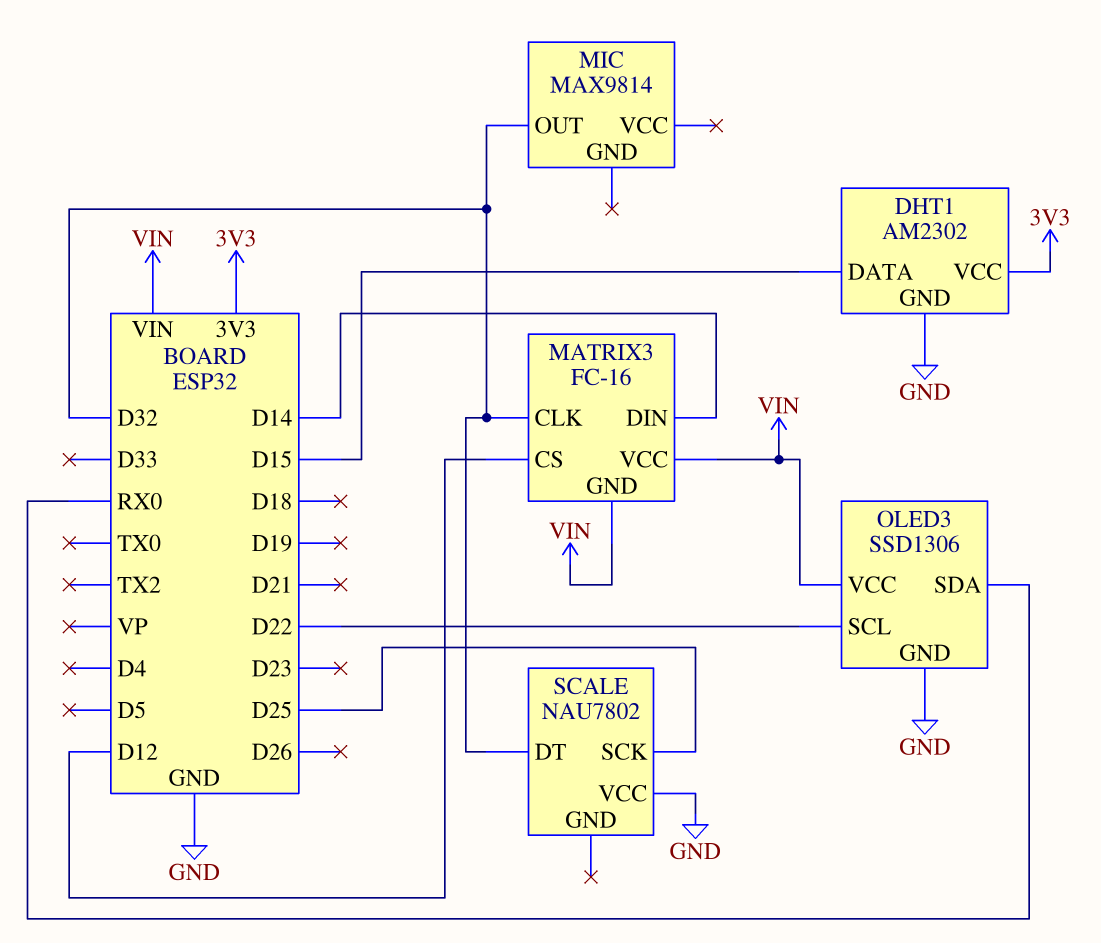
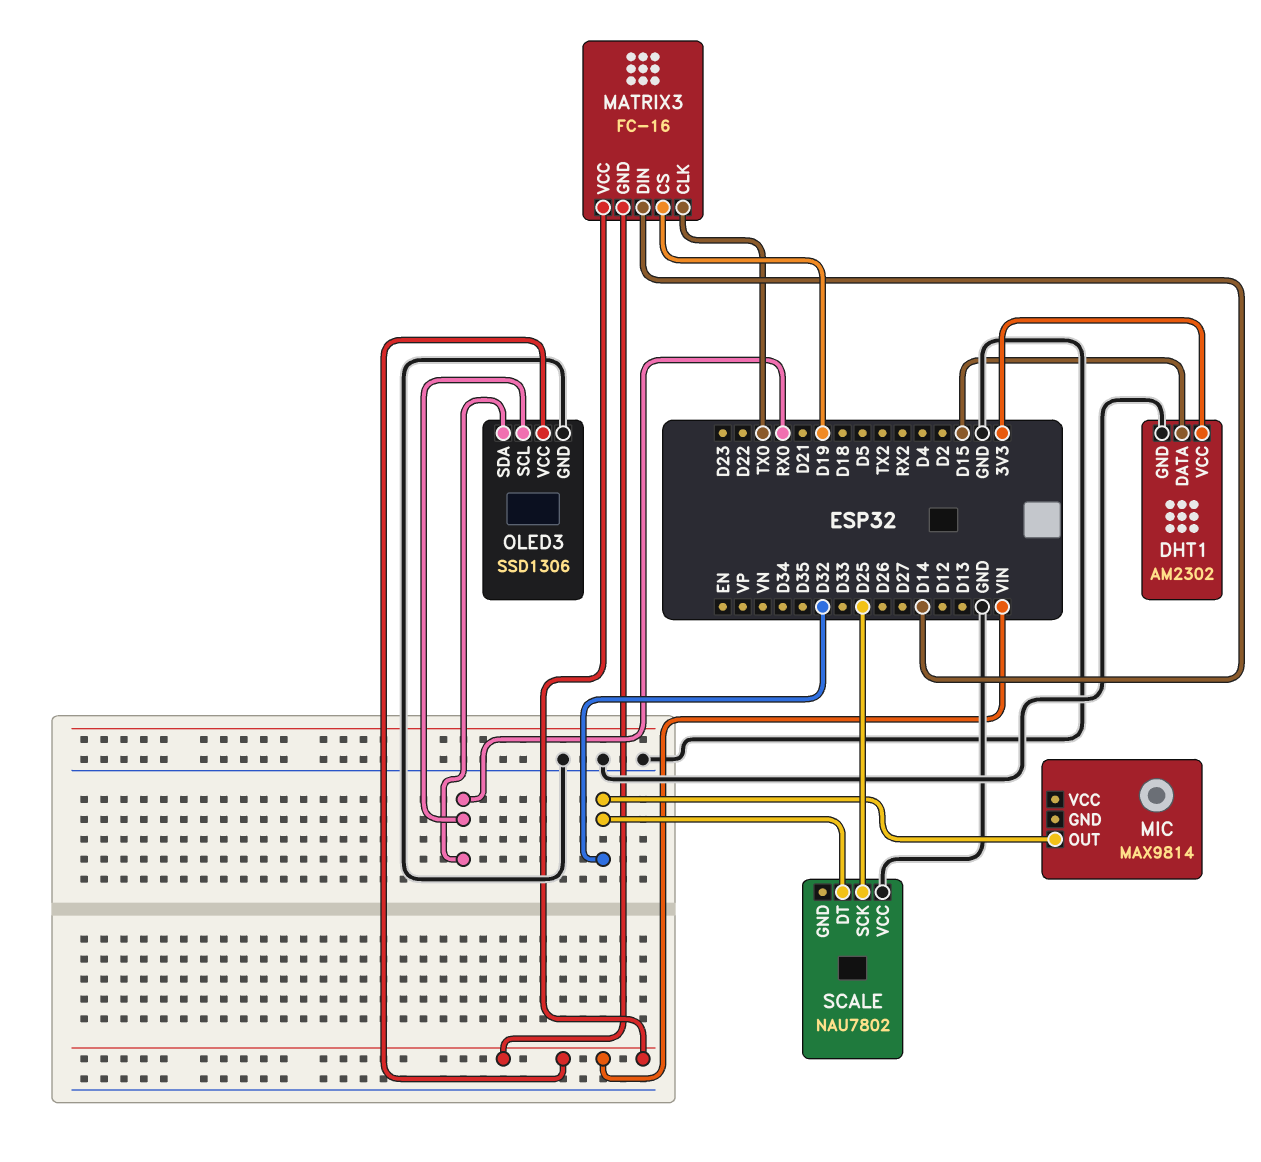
MATRIX3 pin CLK: D32 -> TX0
MATRIX3 pin CS: D12 -> D19
OLED3 pin SCL: D22 -> RX0

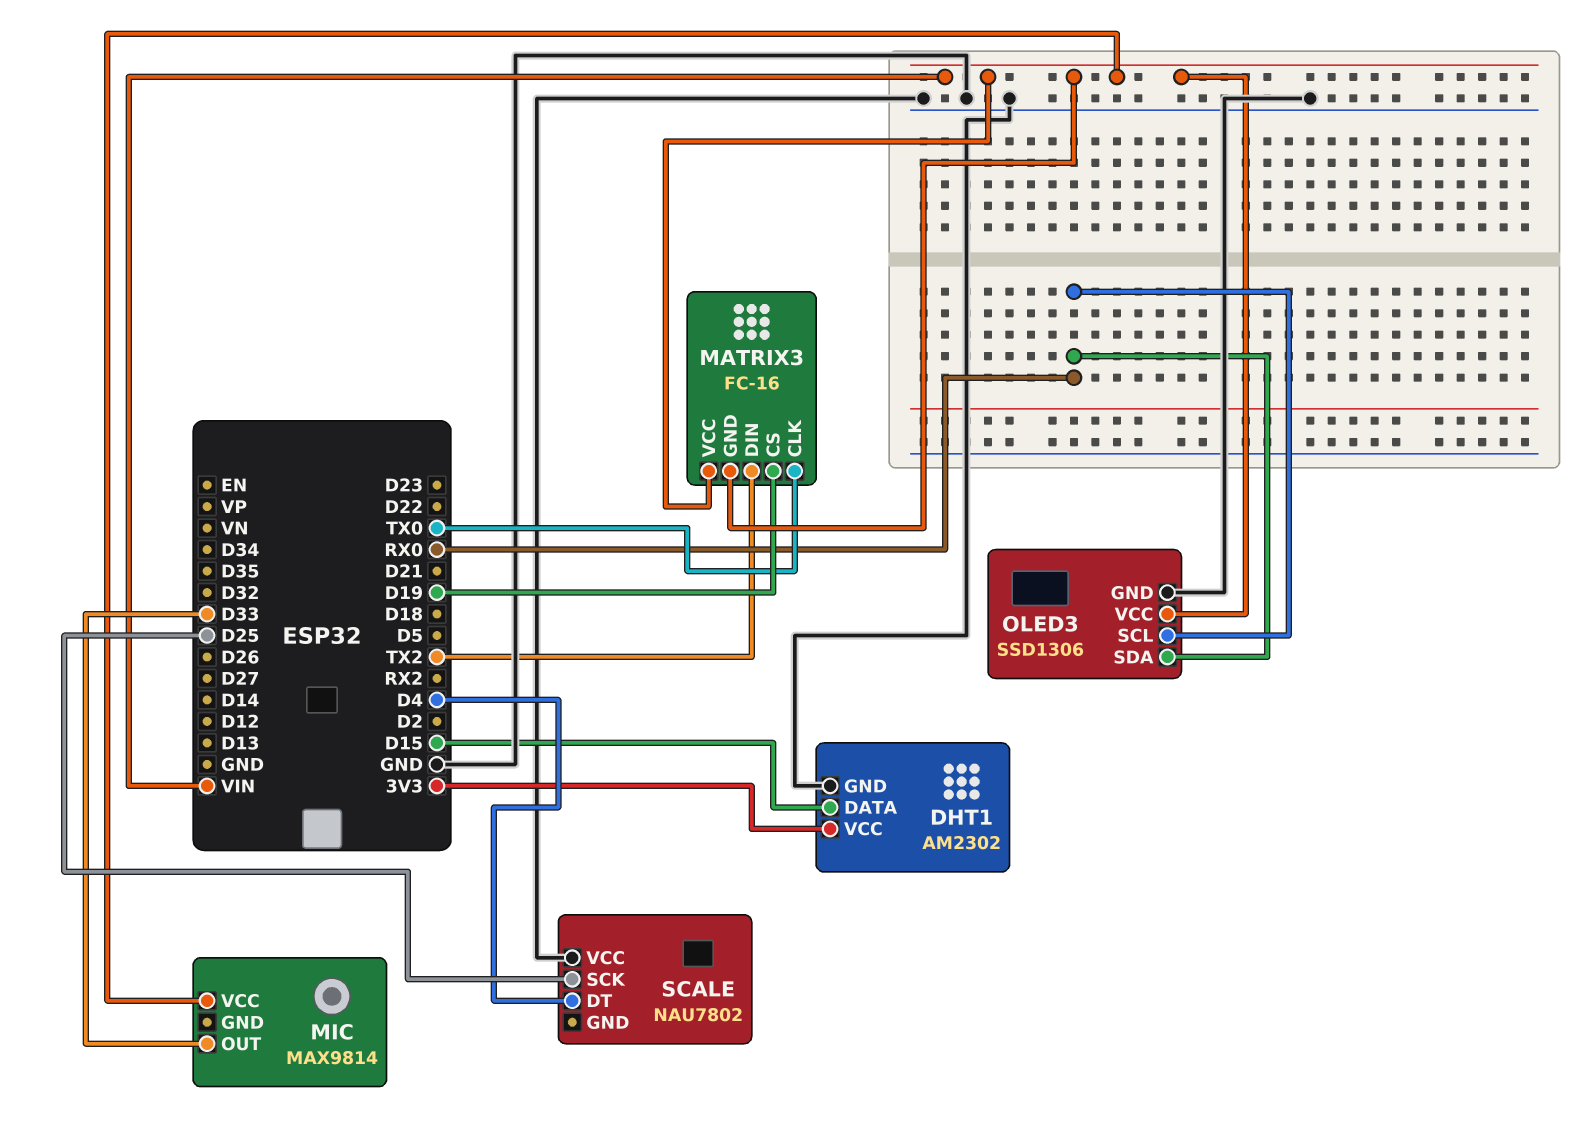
MATRIX3 pin DIN: D14 -> TX2
MIC pin OUT: D32 -> D33
MIC pin VCC: none -> VIN
SCALE pin DT: D32 -> D4

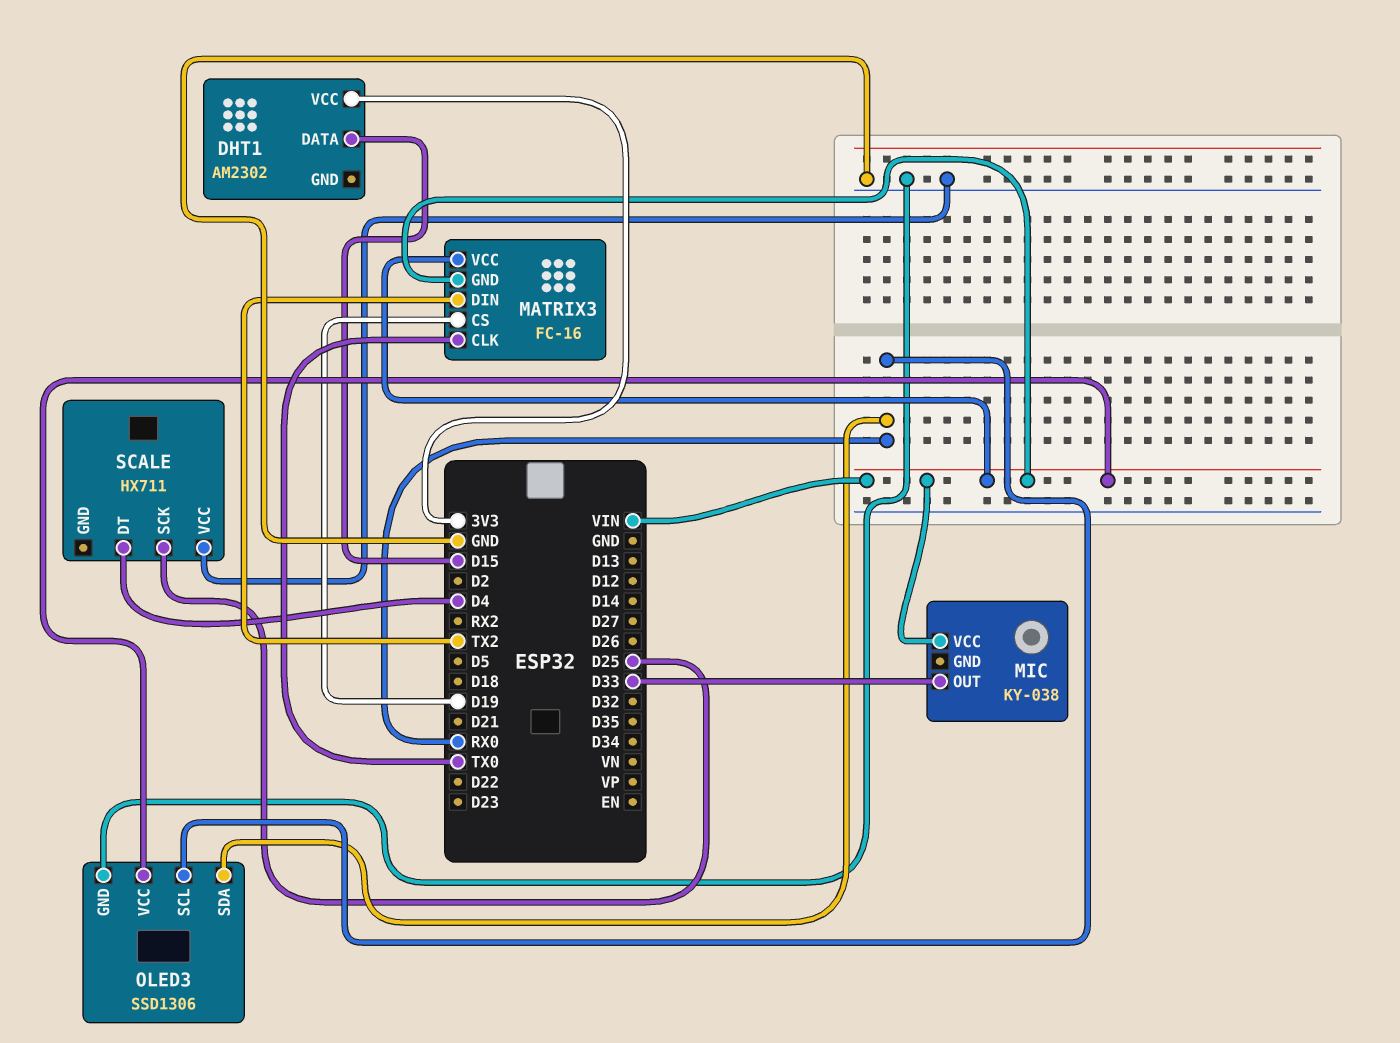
DHT1 pin GND: GND -> none
MIC: MAX9814 -> KY-038
SCALE: NAU7802 -> HX711

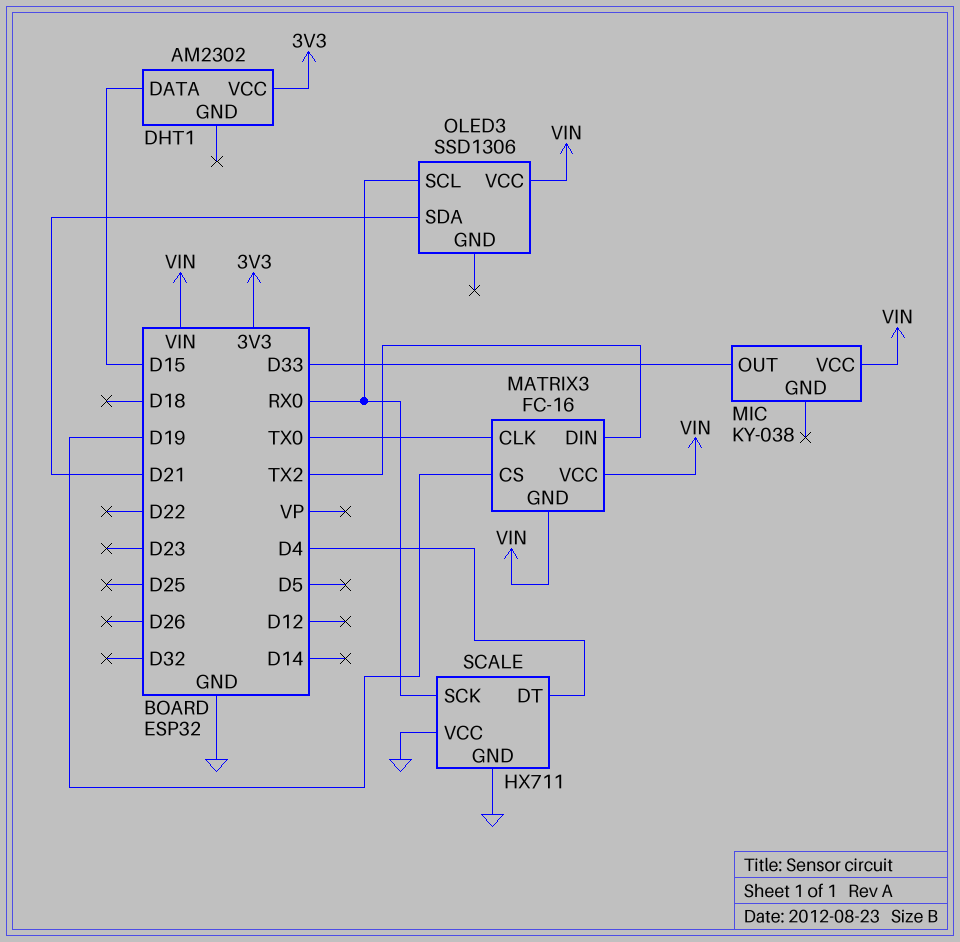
OLED3 pin GND: GND -> none
OLED3 pin SDA: RX0 -> D21
SCALE pin GND: none -> GND
SCALE pin SCK: D25 -> RX0

